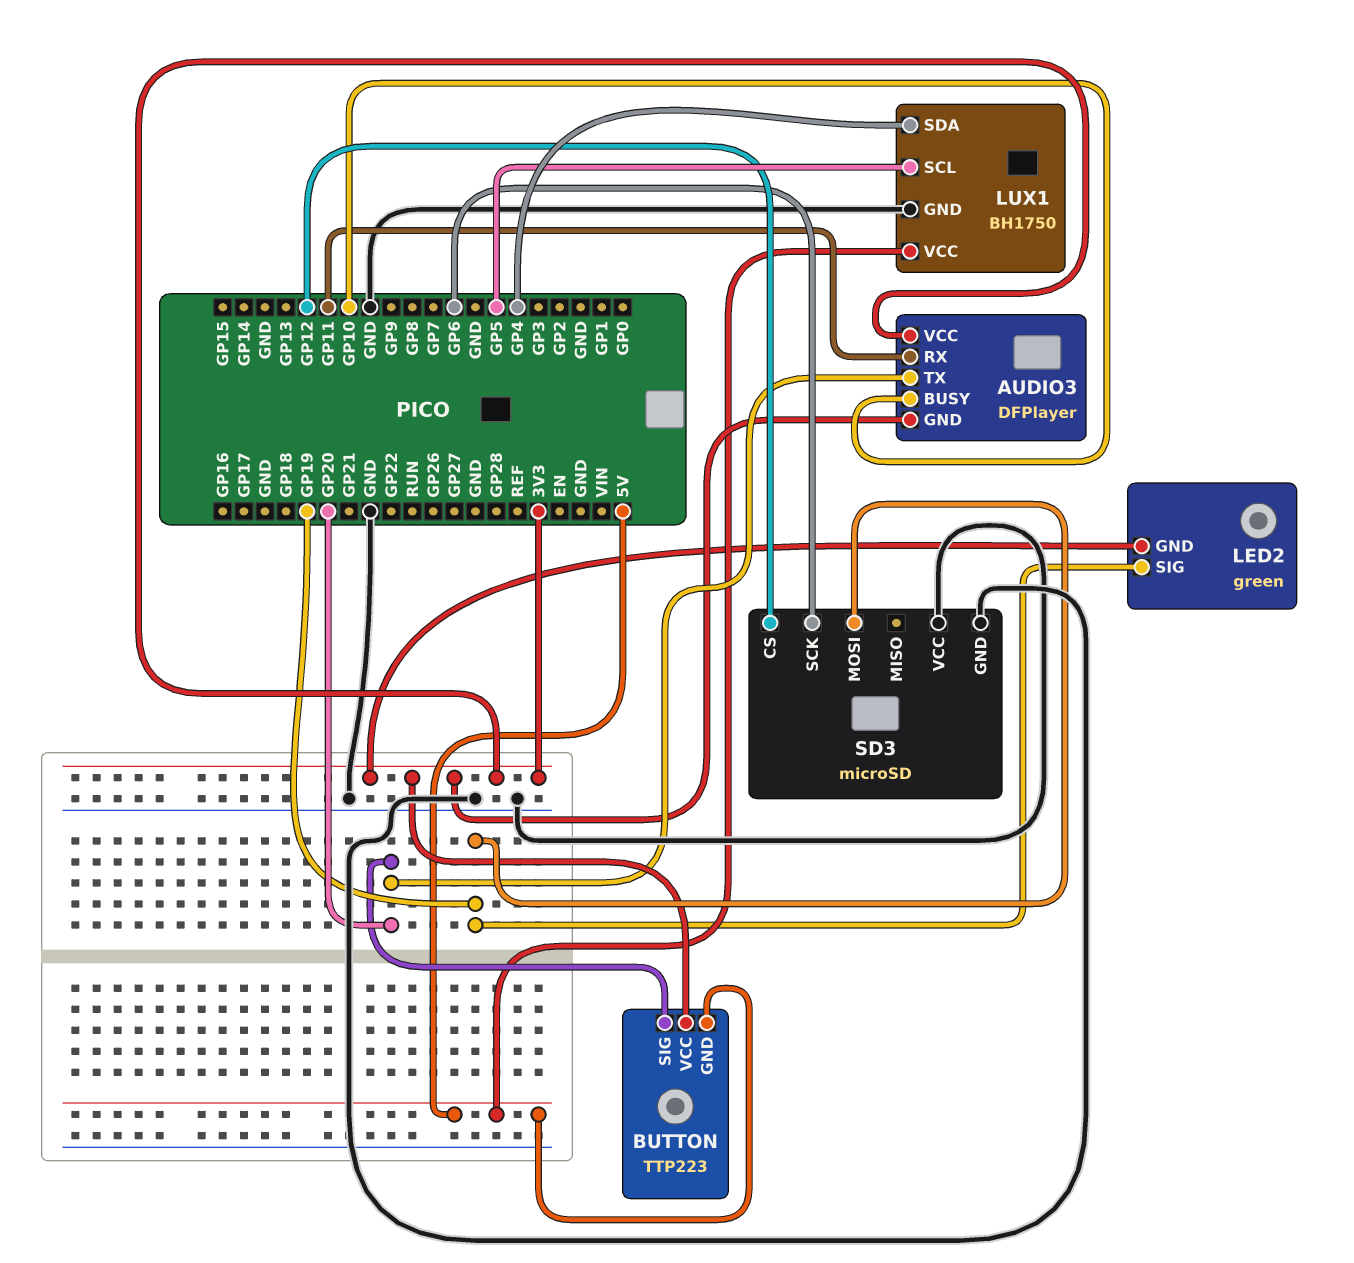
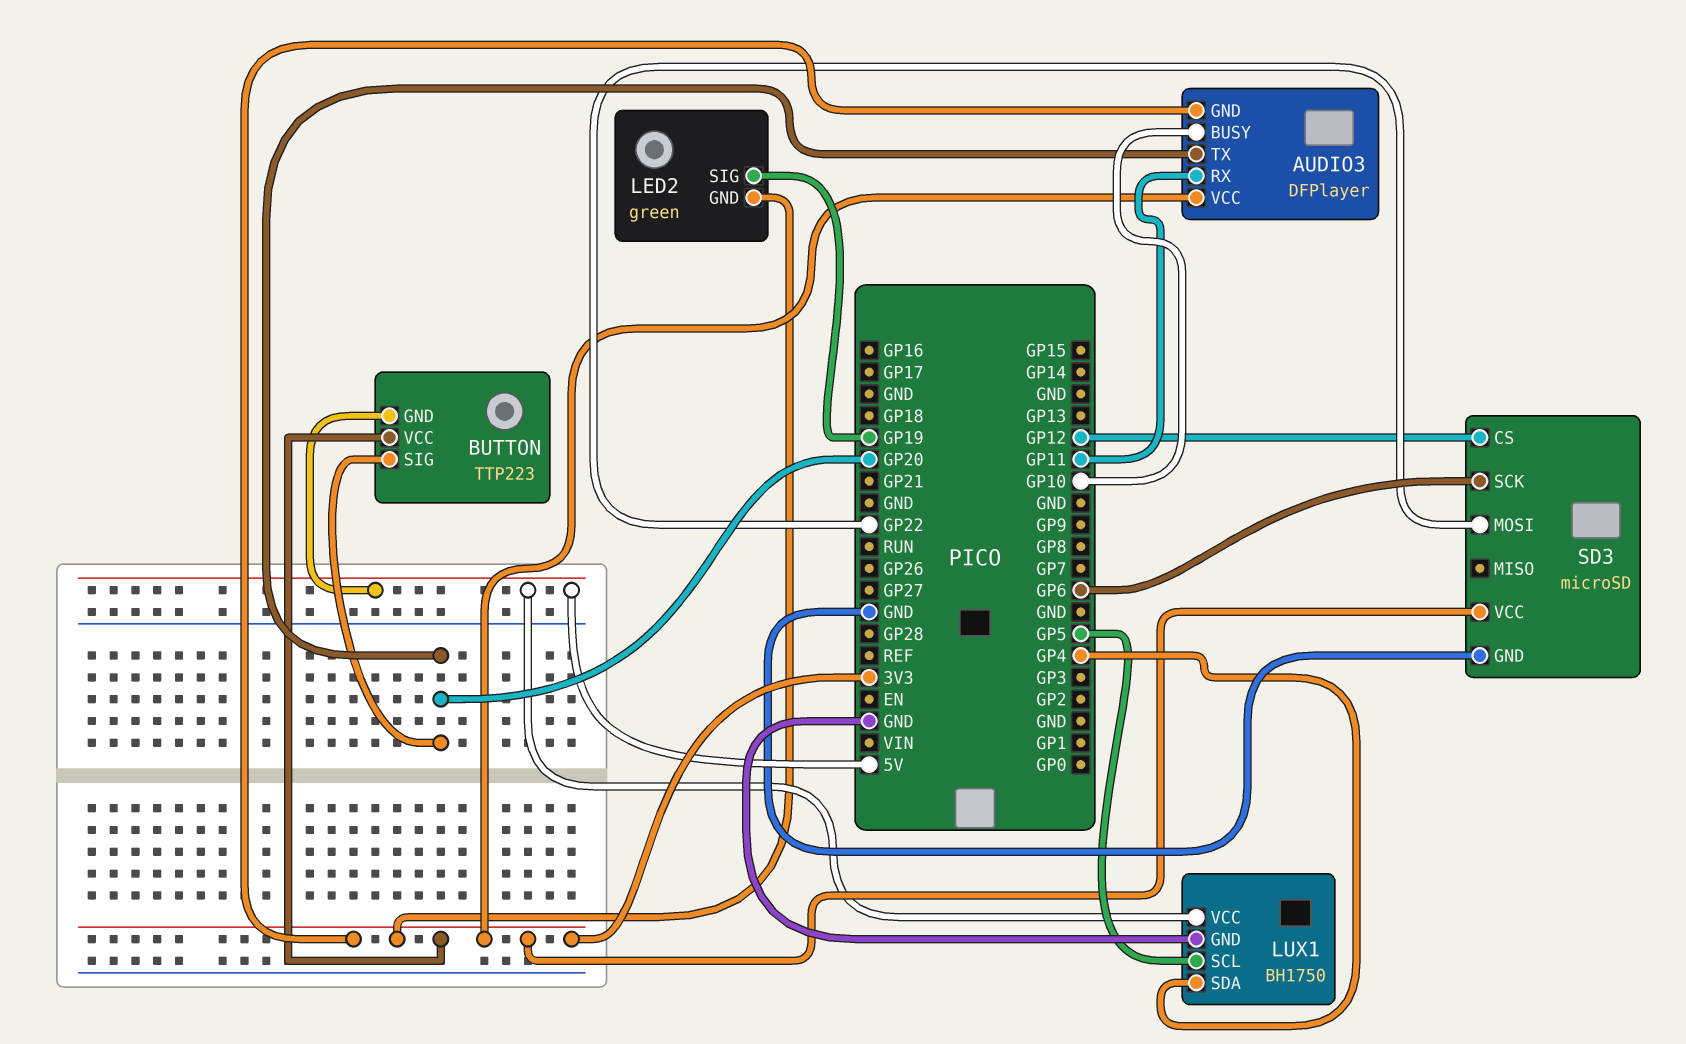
SD3 pin MOSI: GP19 -> GP22
SD3 pin VCC: GND -> 3V3

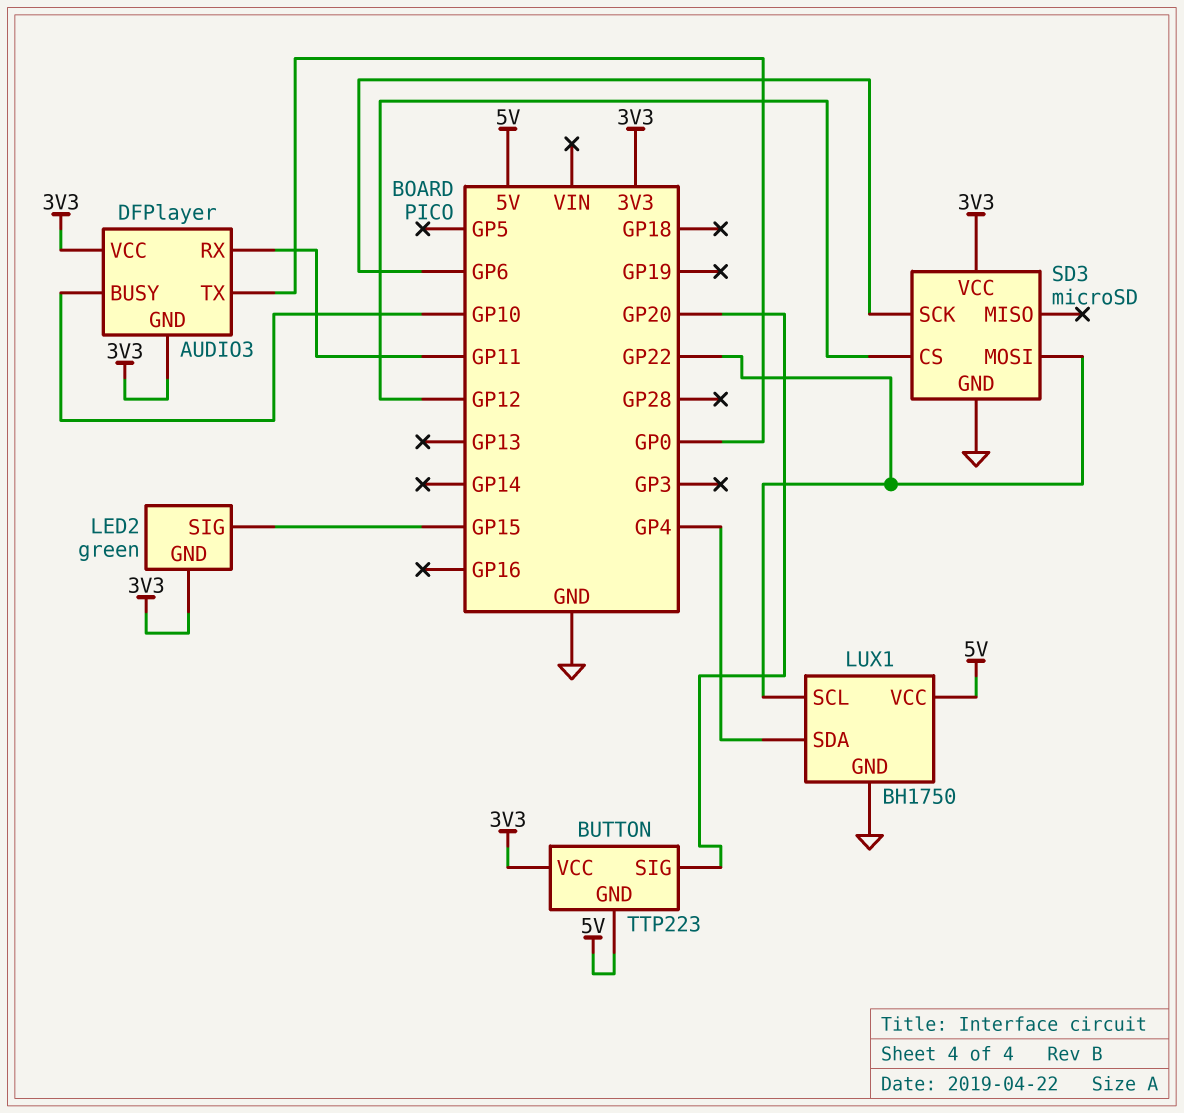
AUDIO3 pin TX: GP20 -> GP0
LED2 pin SIG: GP19 -> GP15
LUX1 pin SCL: GP5 -> GP22

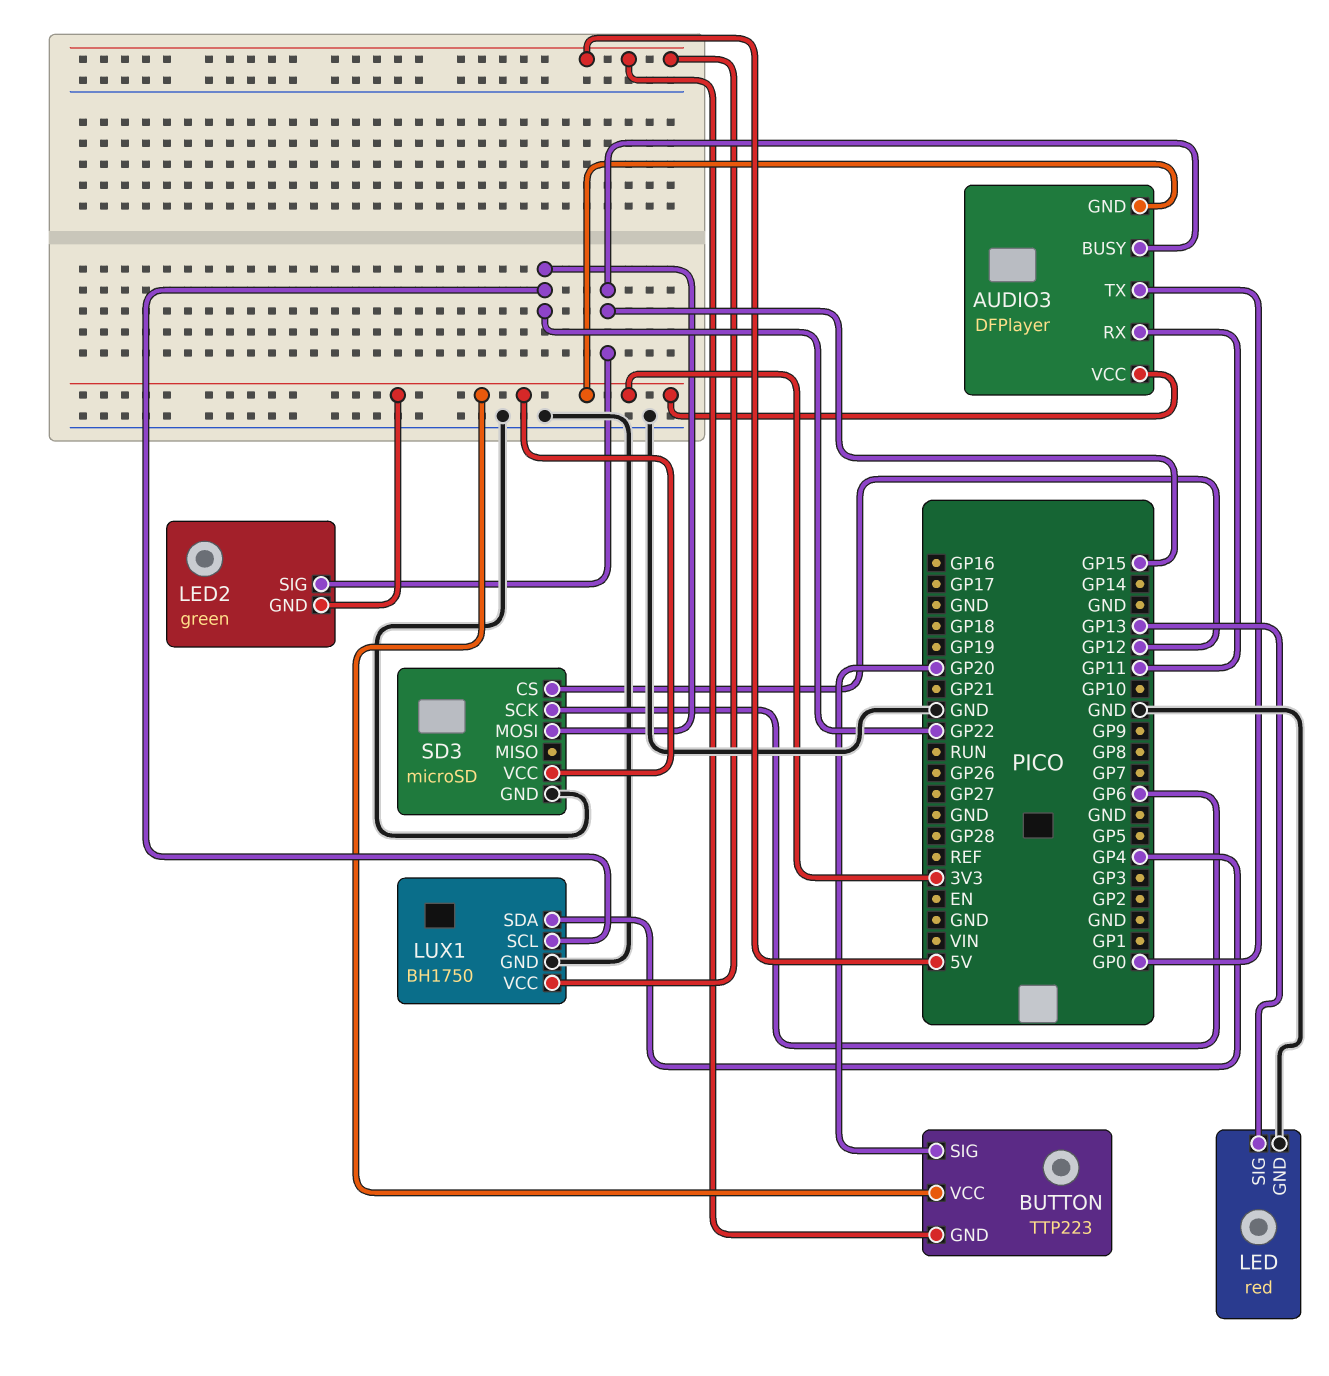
AUDIO3 pin BUSY: GP10 -> GP15
LED: none -> red
LED pin GND: none -> GND
LED pin SIG: none -> GP13

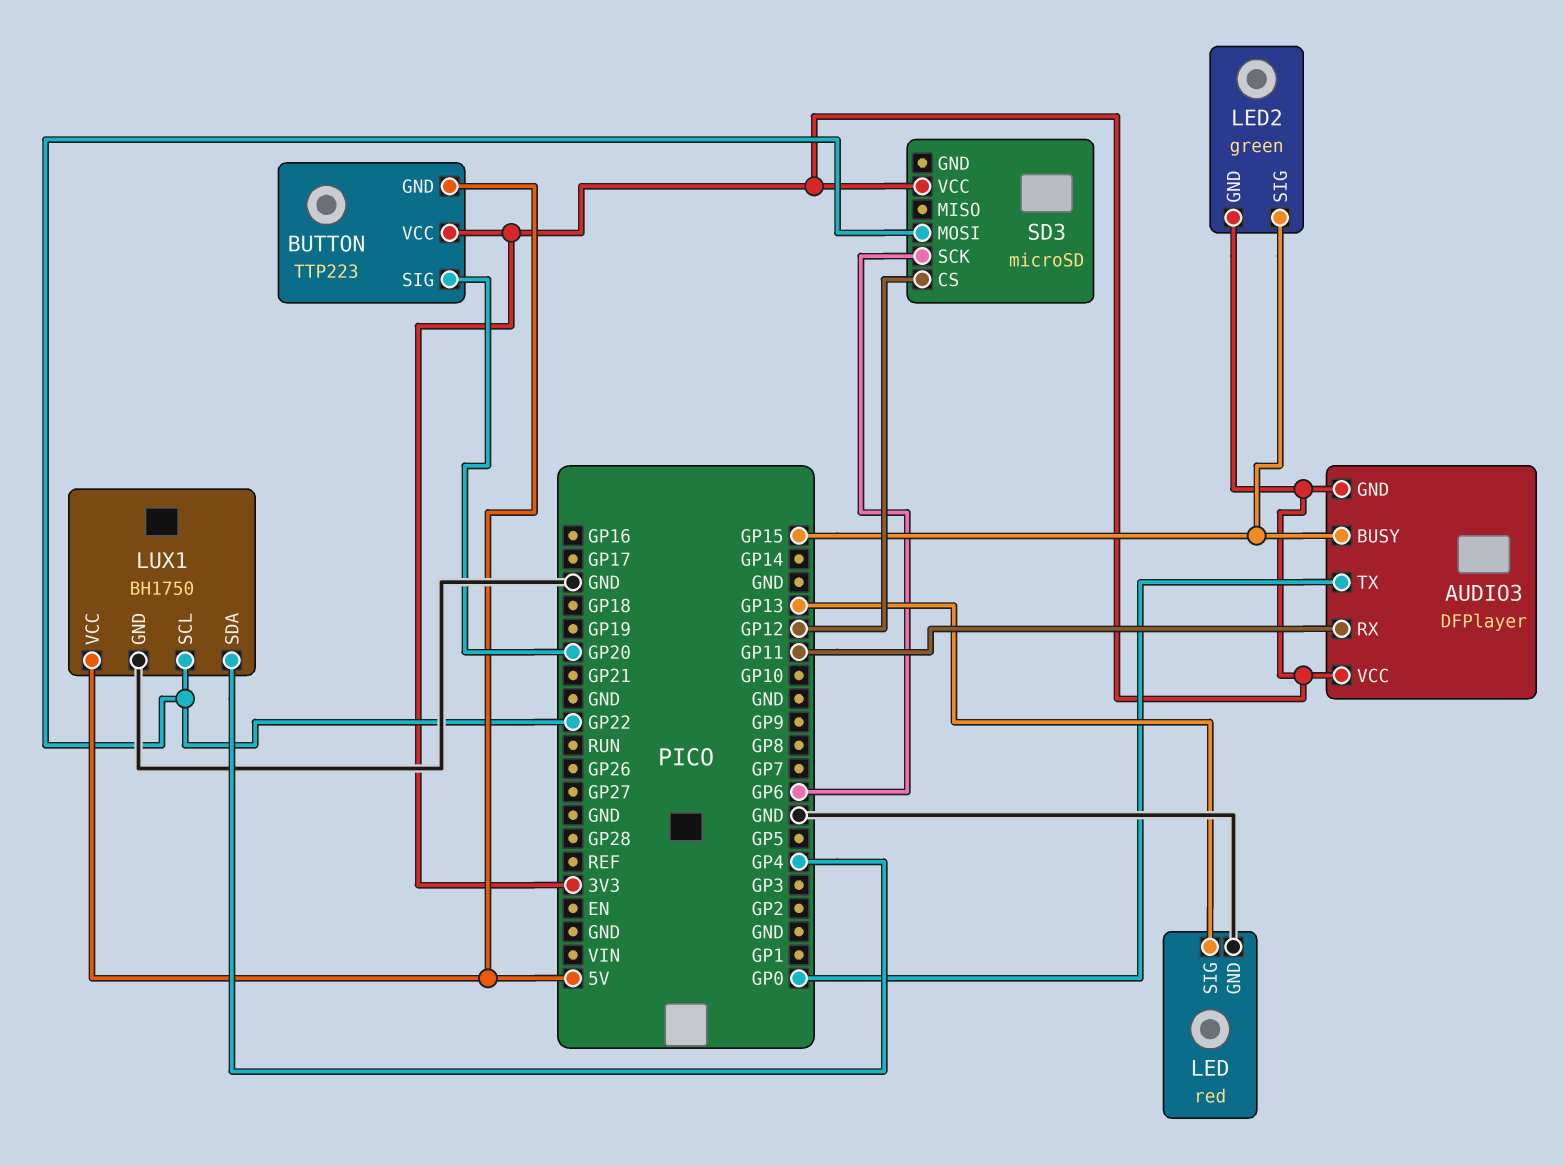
SD3 pin GND: GND -> none

